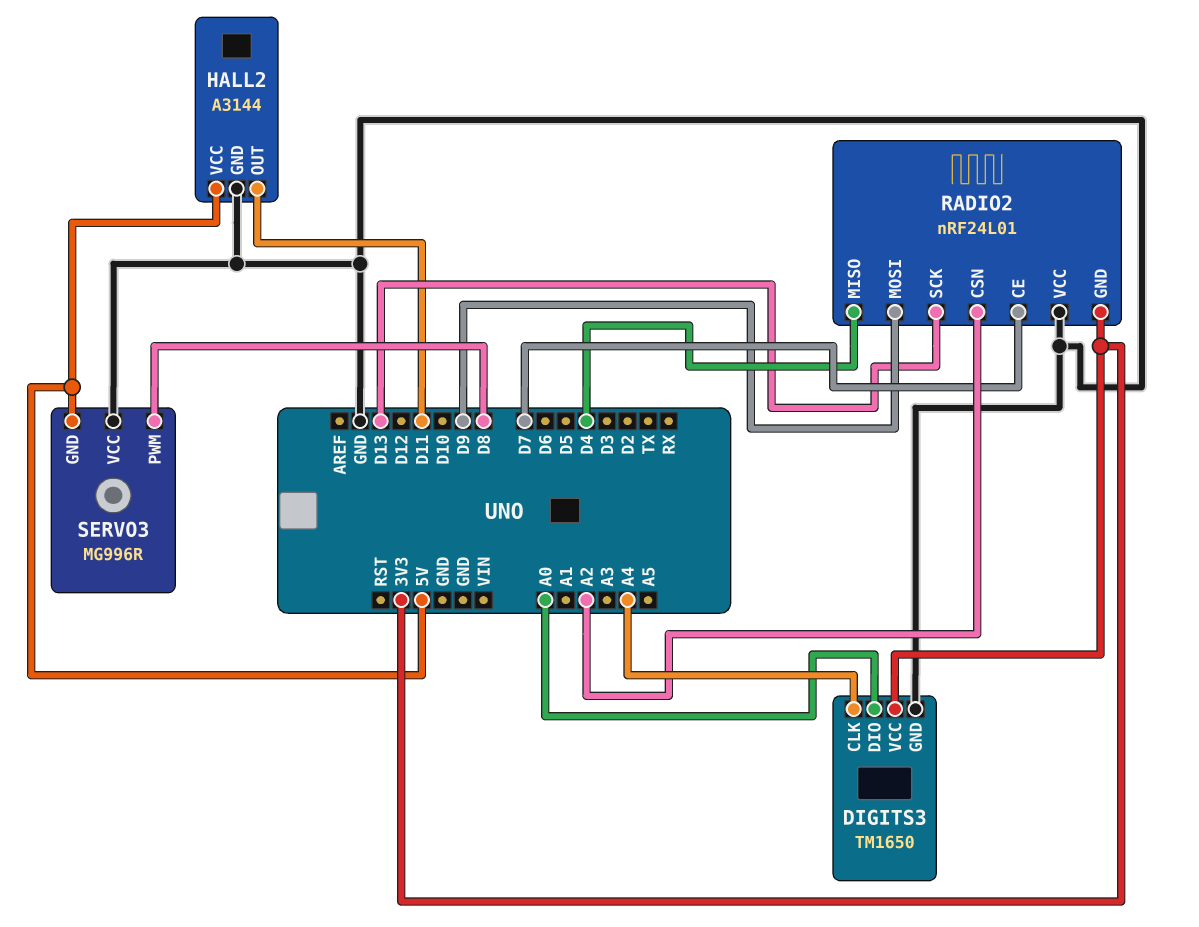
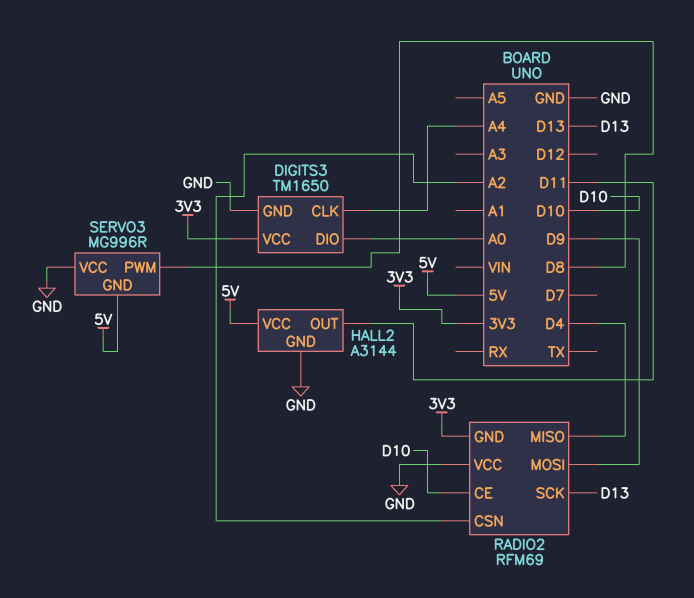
RADIO2: nRF24L01 -> RFM69
RADIO2 pin CE: D7 -> D10

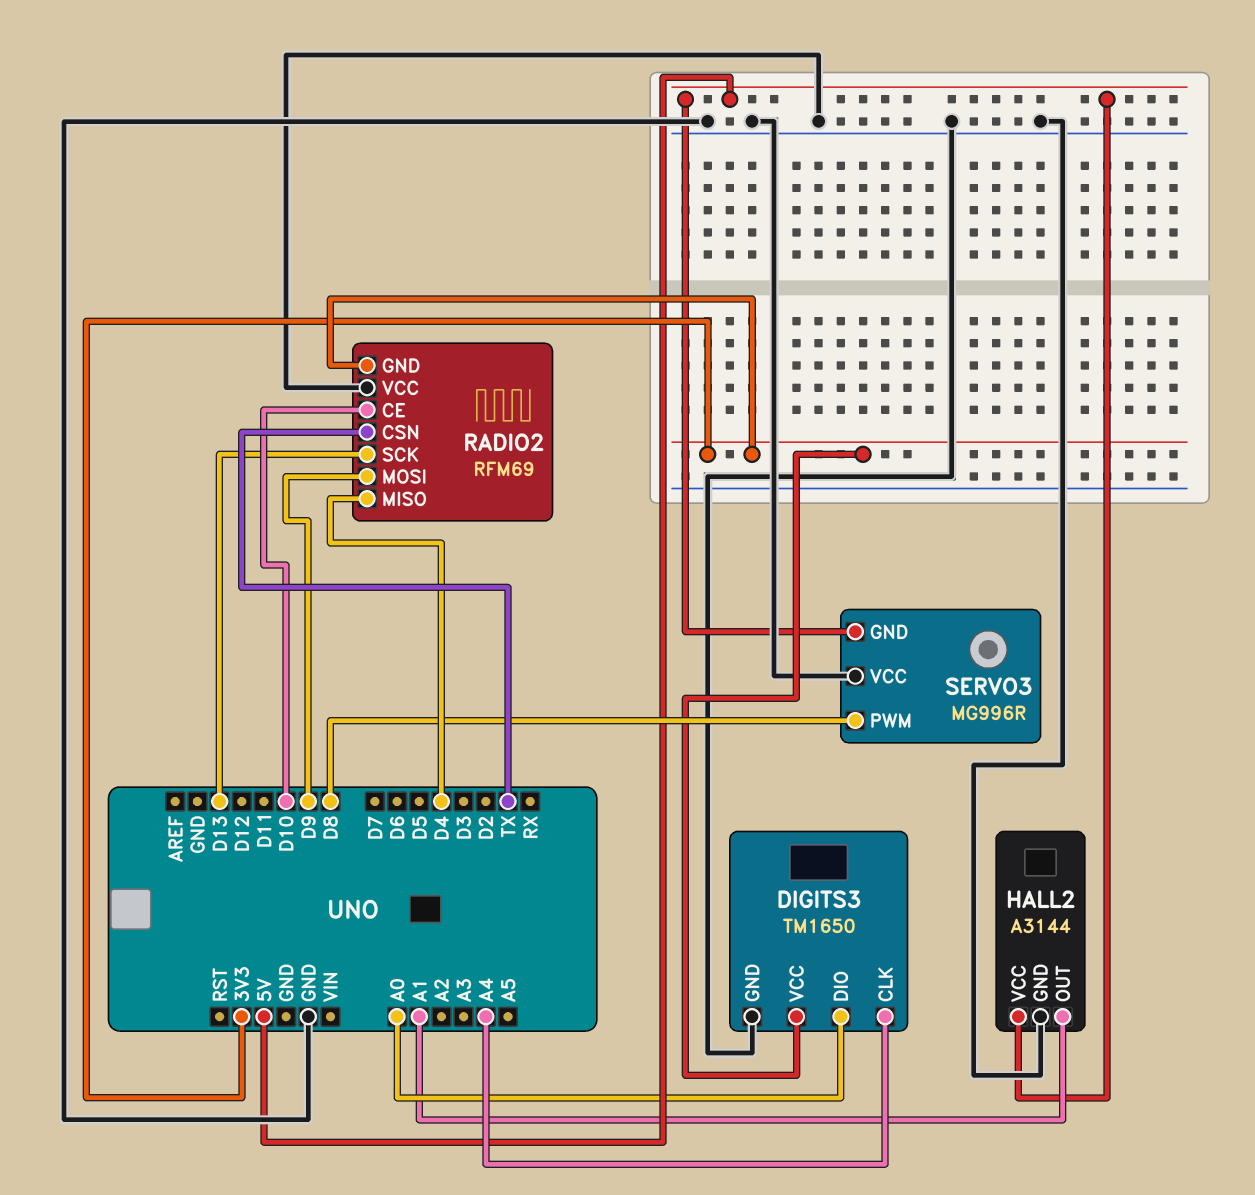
HALL2 pin OUT: D11 -> A1
RADIO2 pin CSN: A2 -> TX

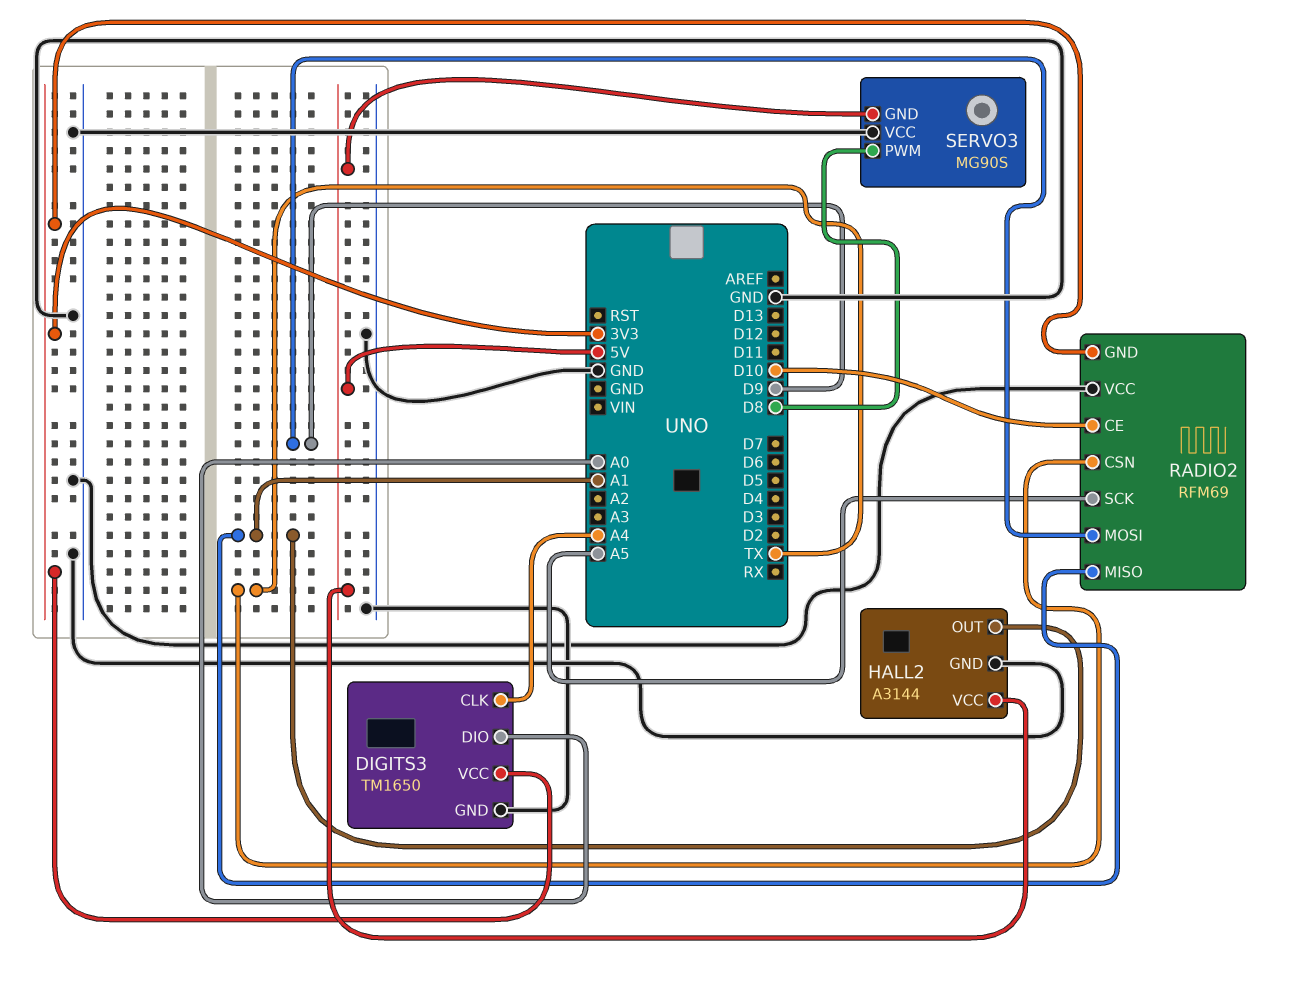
RADIO2 pin MISO: D4 -> A1
RADIO2 pin SCK: D13 -> A5
SERVO3: MG996R -> MG90S

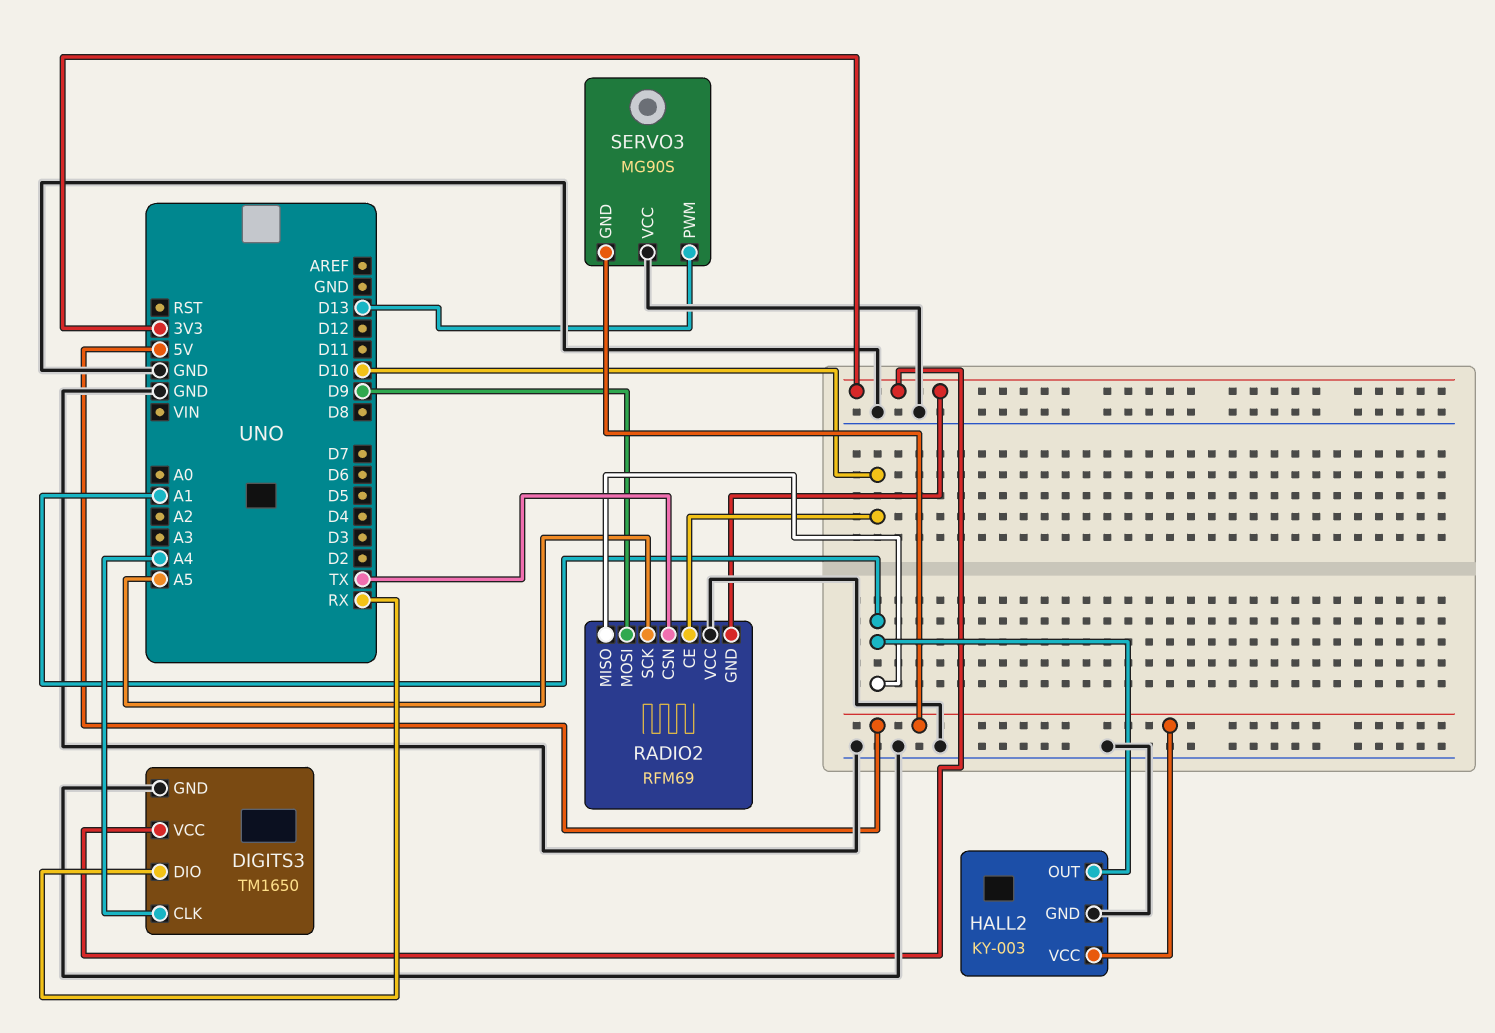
DIGITS3 pin DIO: A0 -> RX
HALL2: A3144 -> KY-003
SERVO3 pin PWM: D8 -> D13

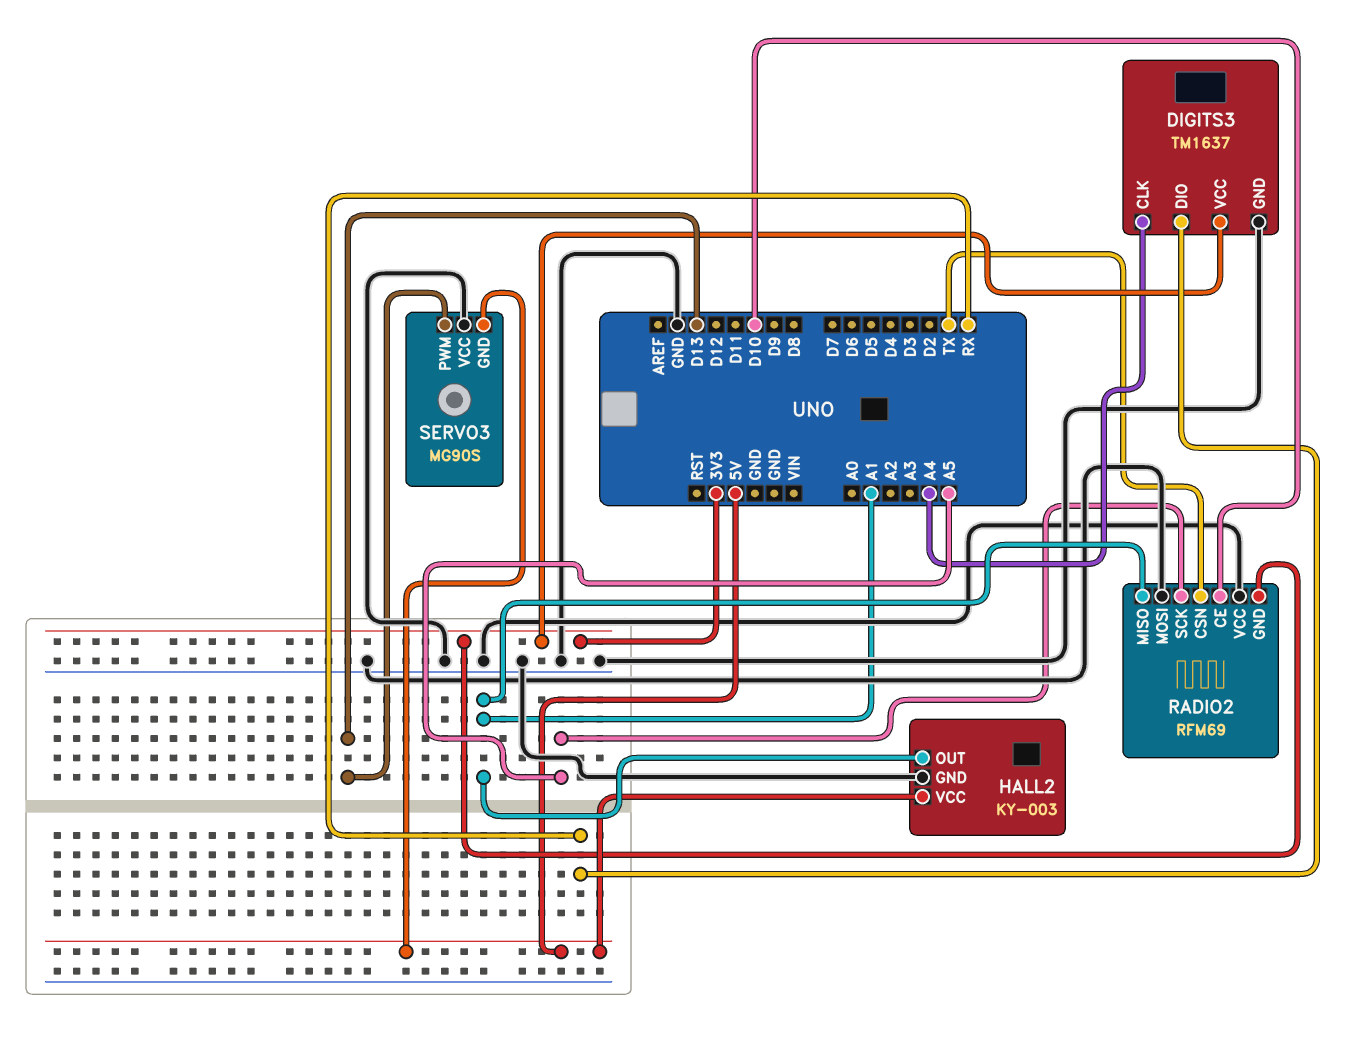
DIGITS3: TM1650 -> TM1637
RADIO2 pin MOSI: D9 -> GND

